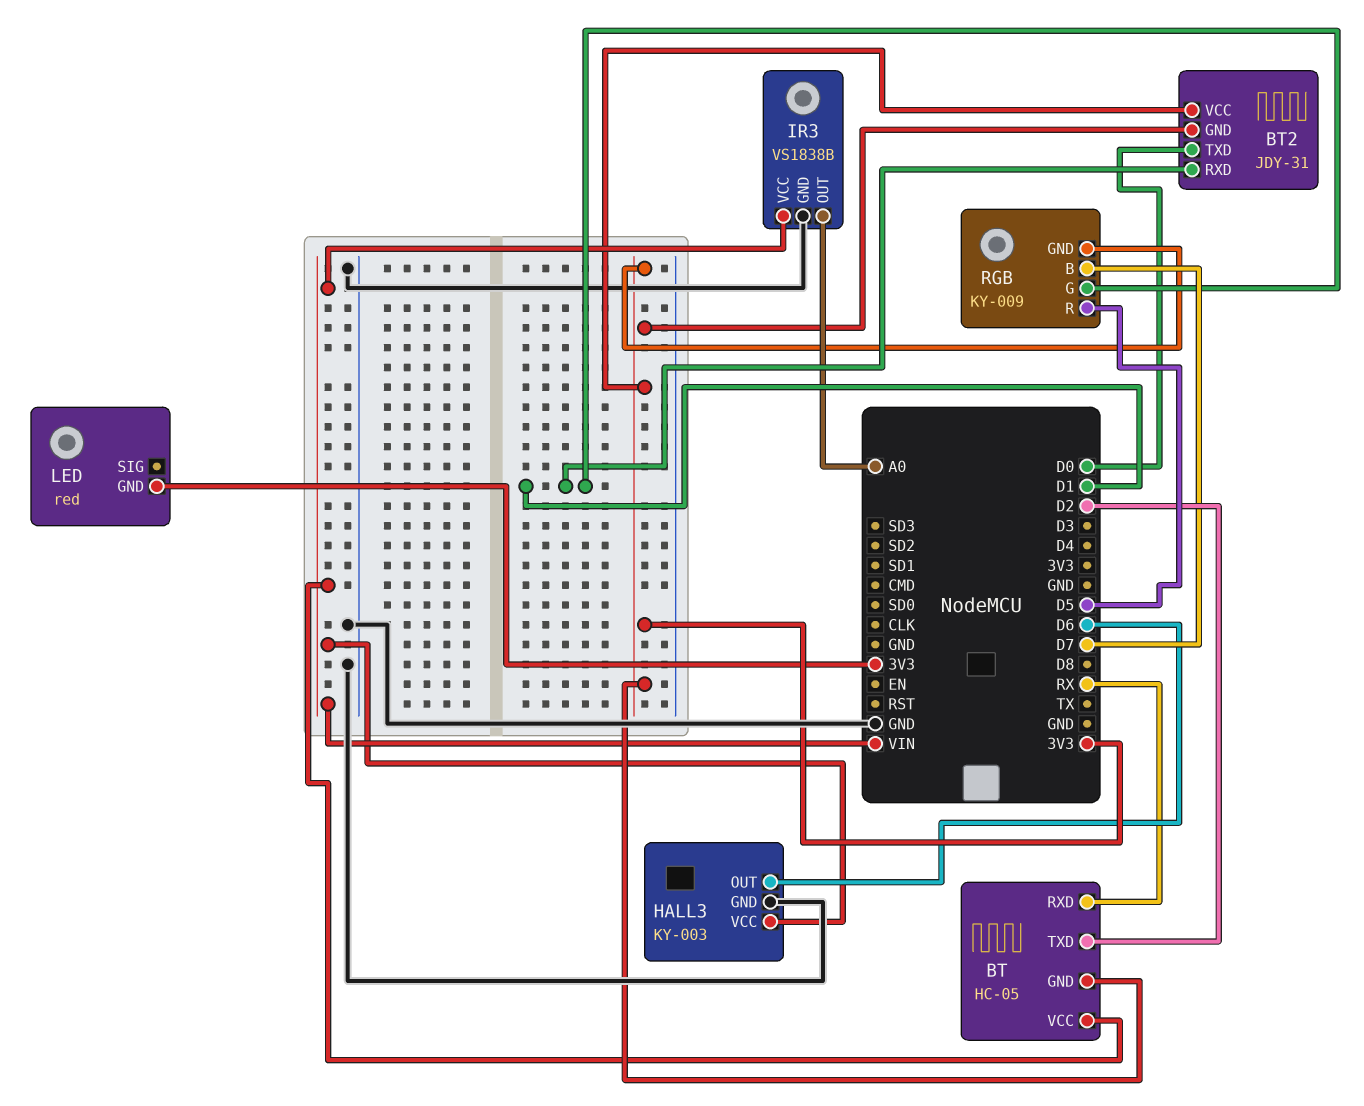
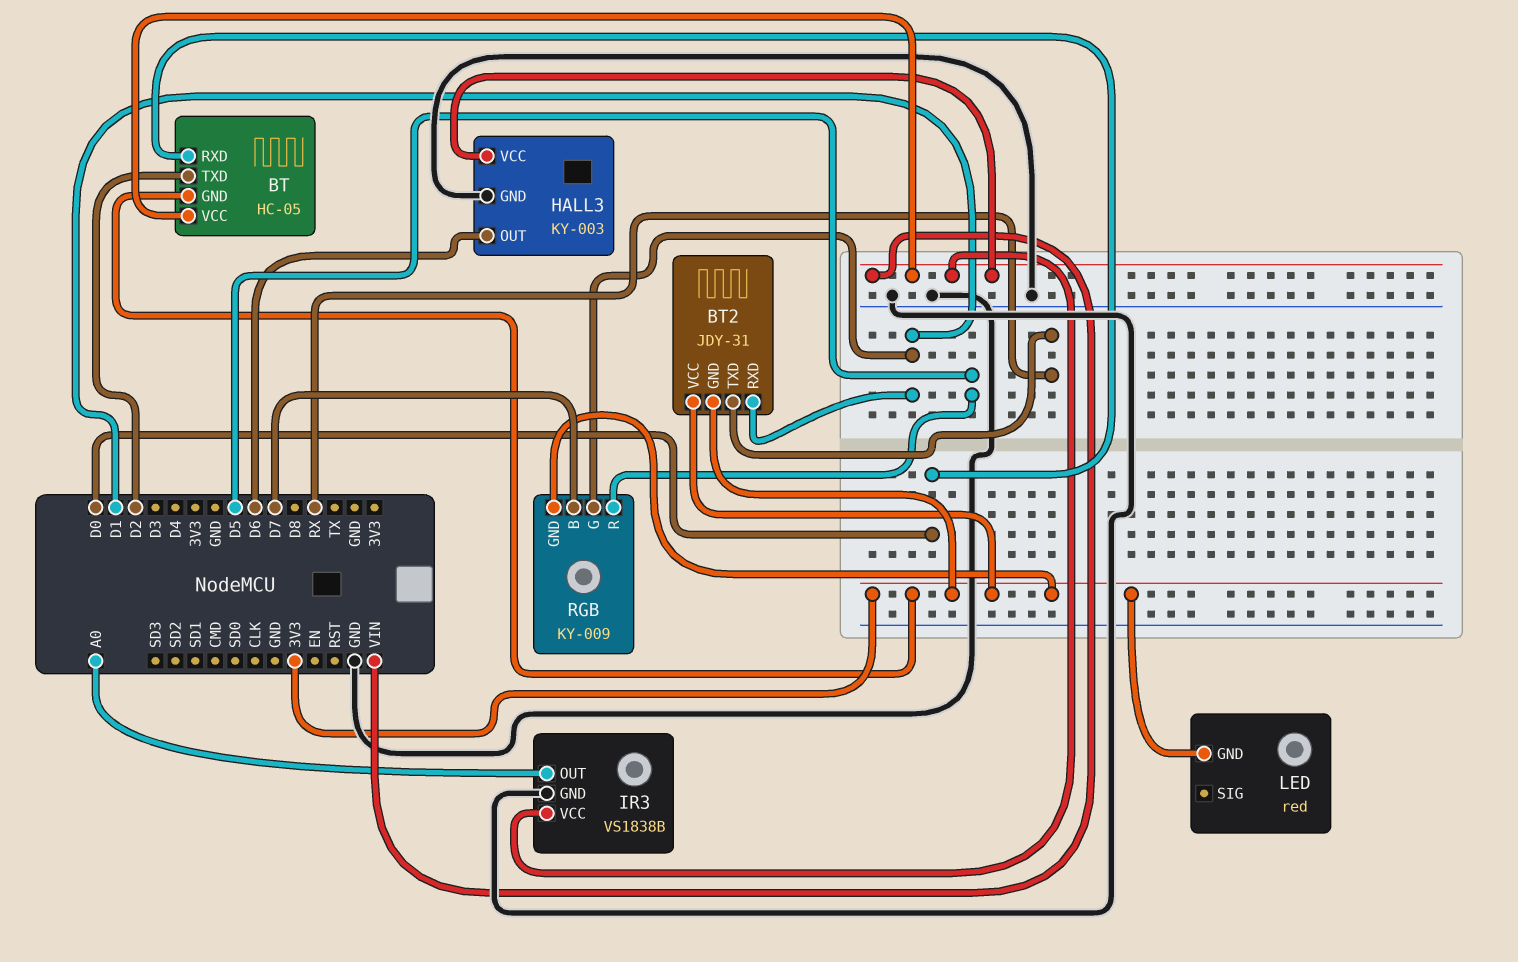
BT pin RXD: RX -> D0
BT2 pin TXD: D0 -> RX

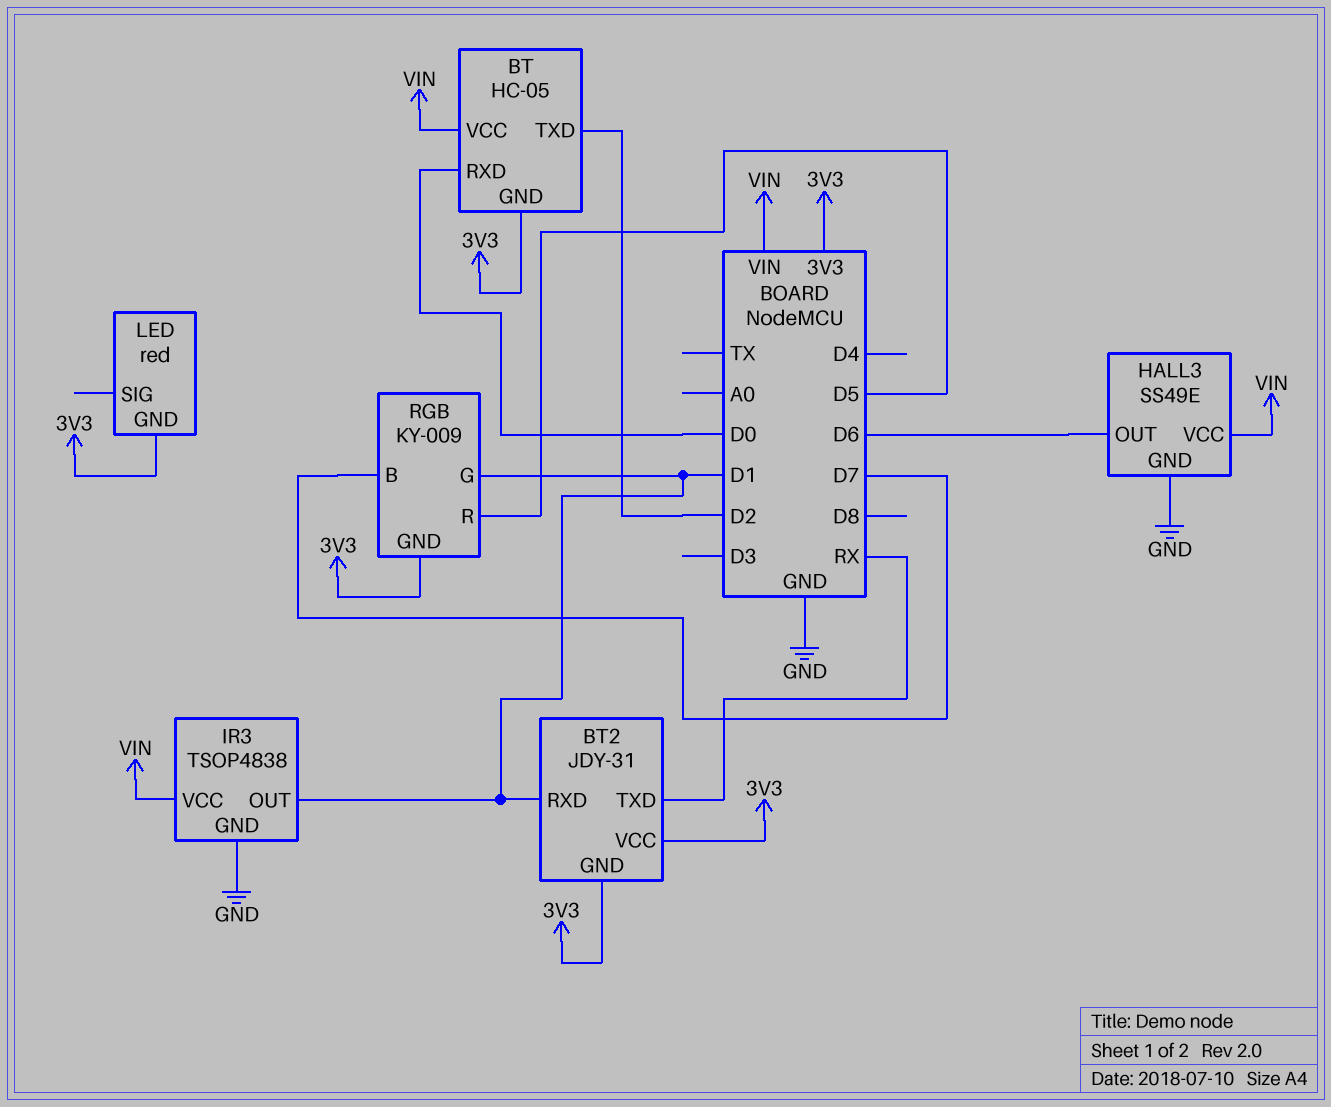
HALL3: KY-003 -> SS49E
IR3: VS1838B -> TSOP4838
IR3 pin OUT: A0 -> D1

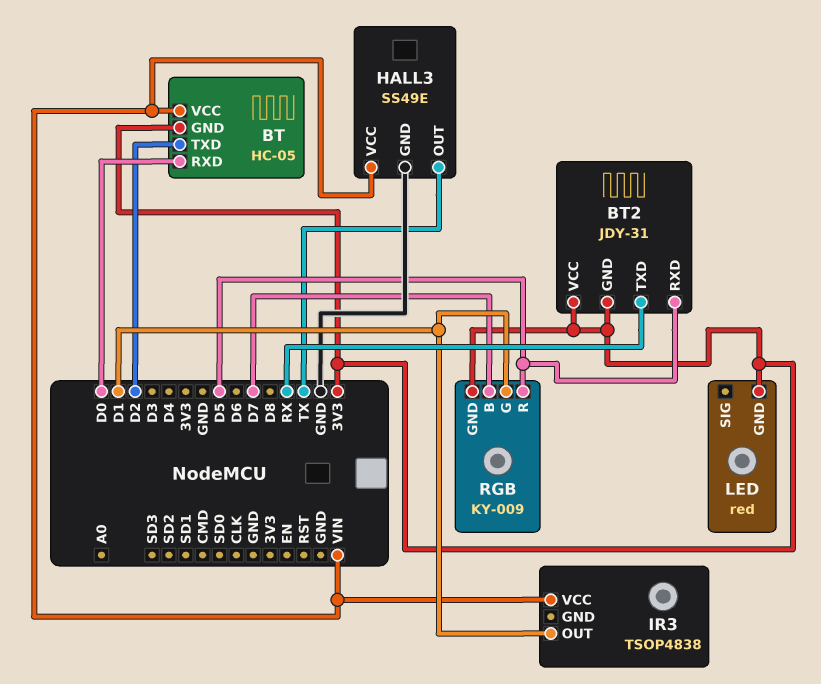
BT2 pin RXD: D1 -> D5
HALL3 pin OUT: D6 -> TX
IR3 pin GND: GND -> none

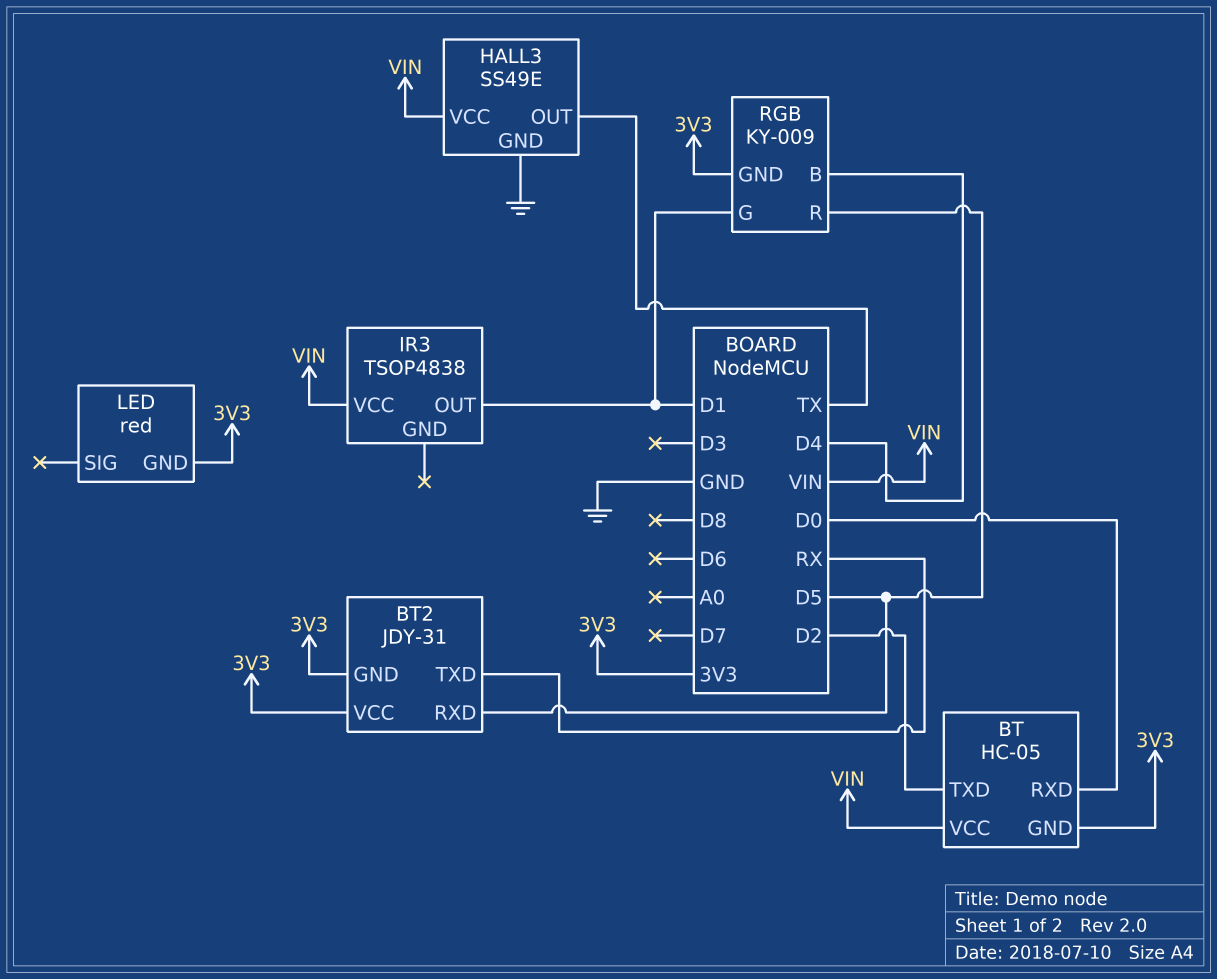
RGB pin B: D7 -> D4

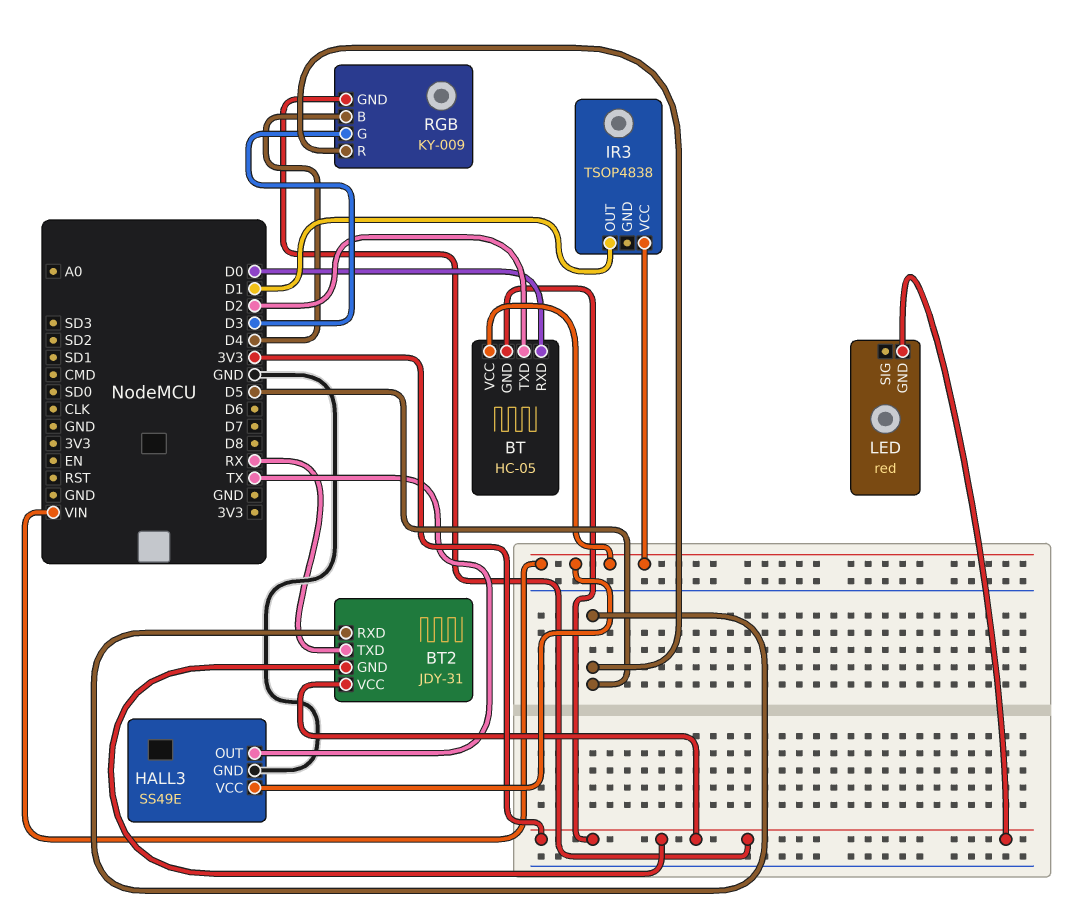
RGB pin G: D1 -> D3

